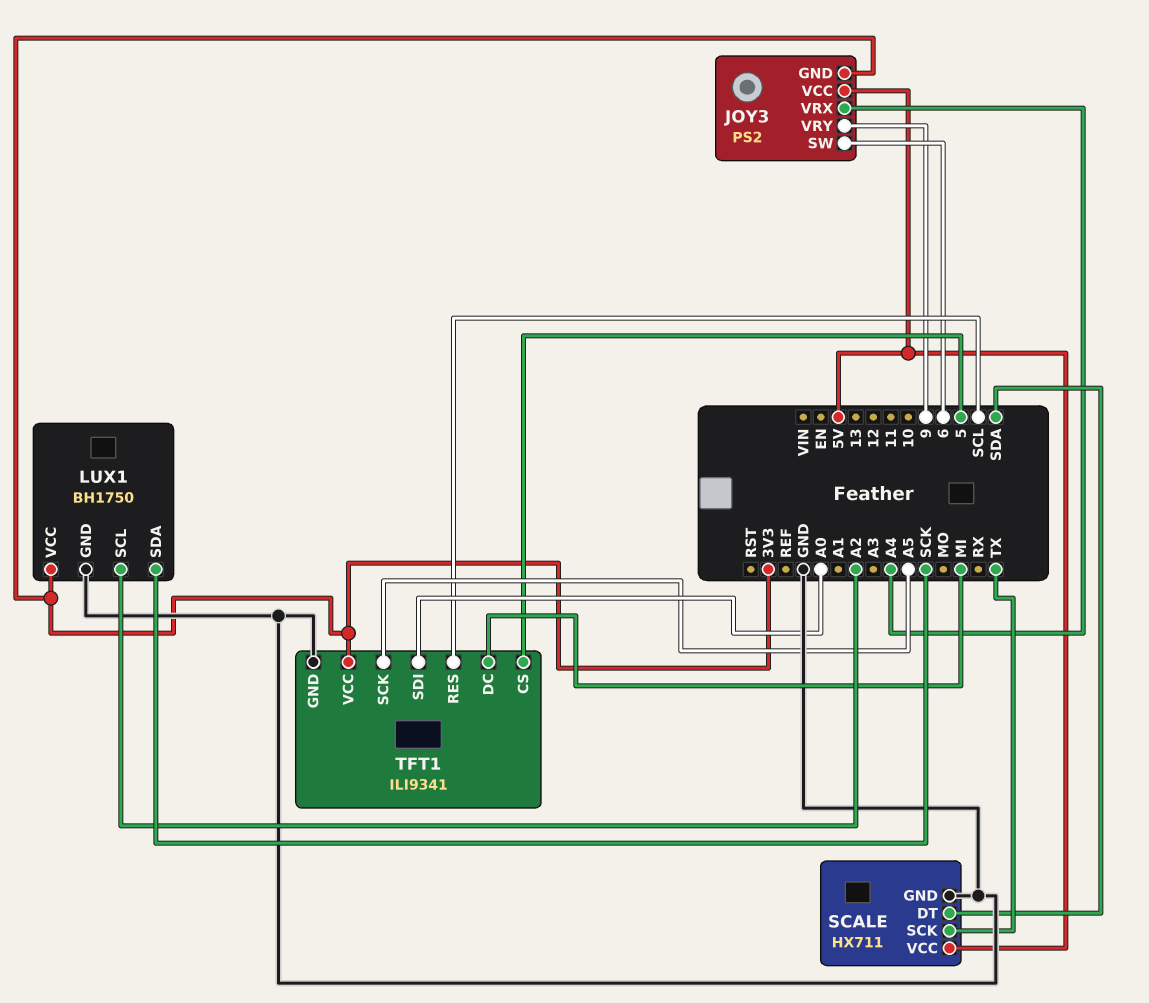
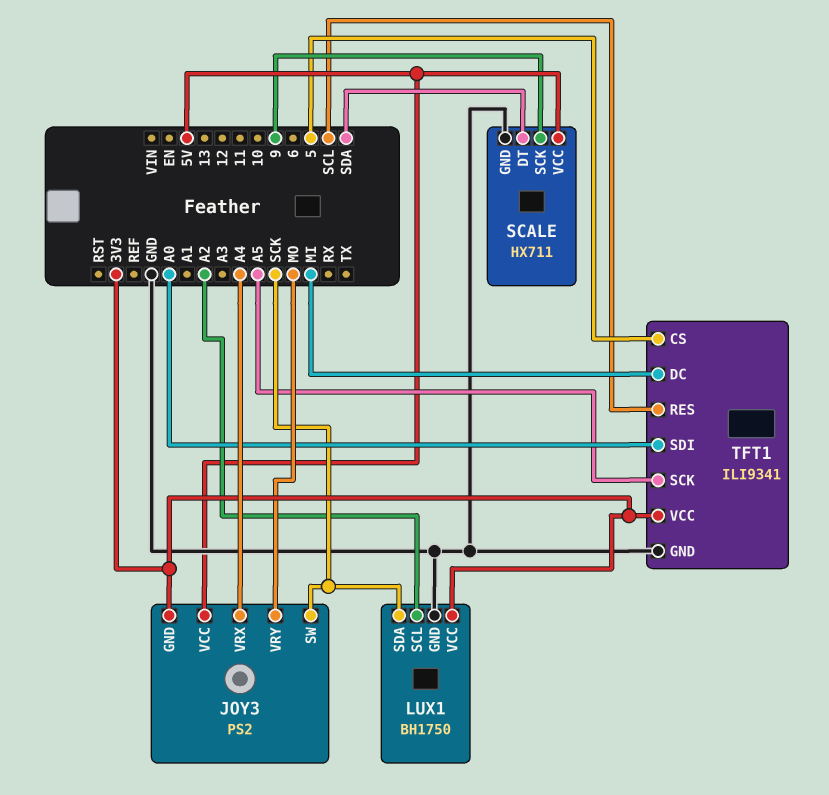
JOY3 pin SW: 6 -> SCK
JOY3 pin VRY: 9 -> MO
SCALE pin SCK: TX -> 9

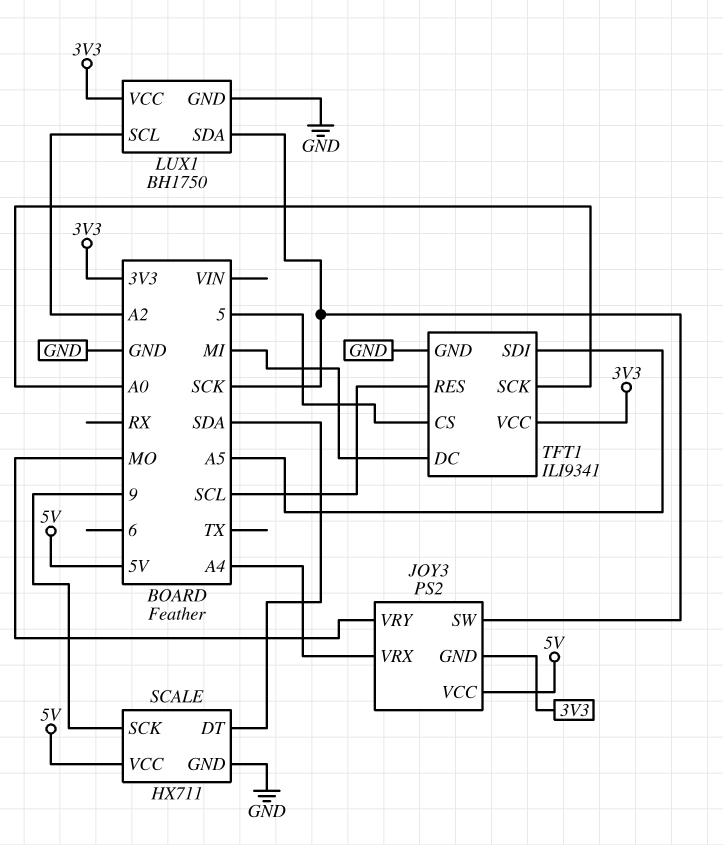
TFT1 pin SCK: A5 -> A0
TFT1 pin SDI: A0 -> A5

